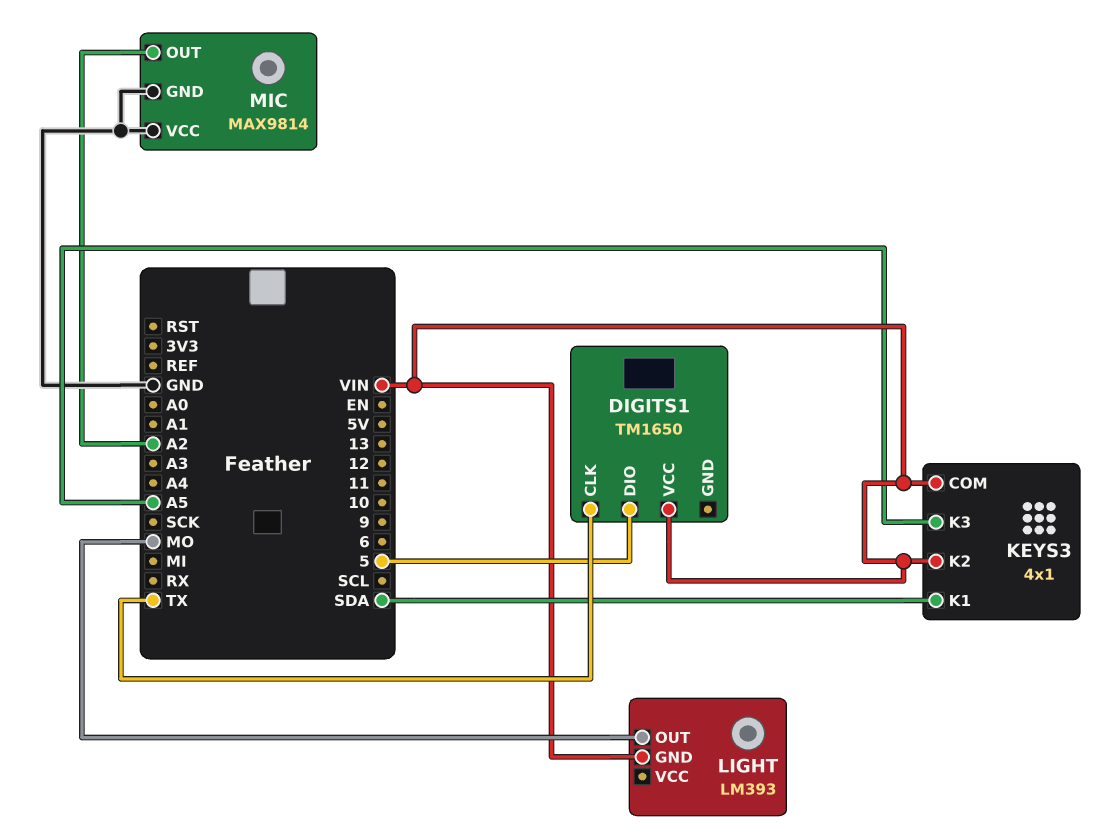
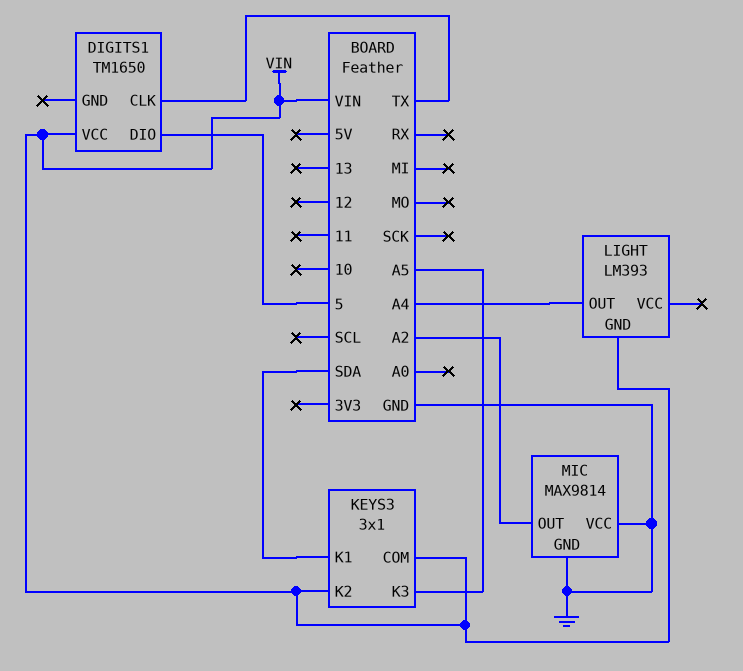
KEYS3: 4x1 -> 3x1
LIGHT pin OUT: MO -> A4

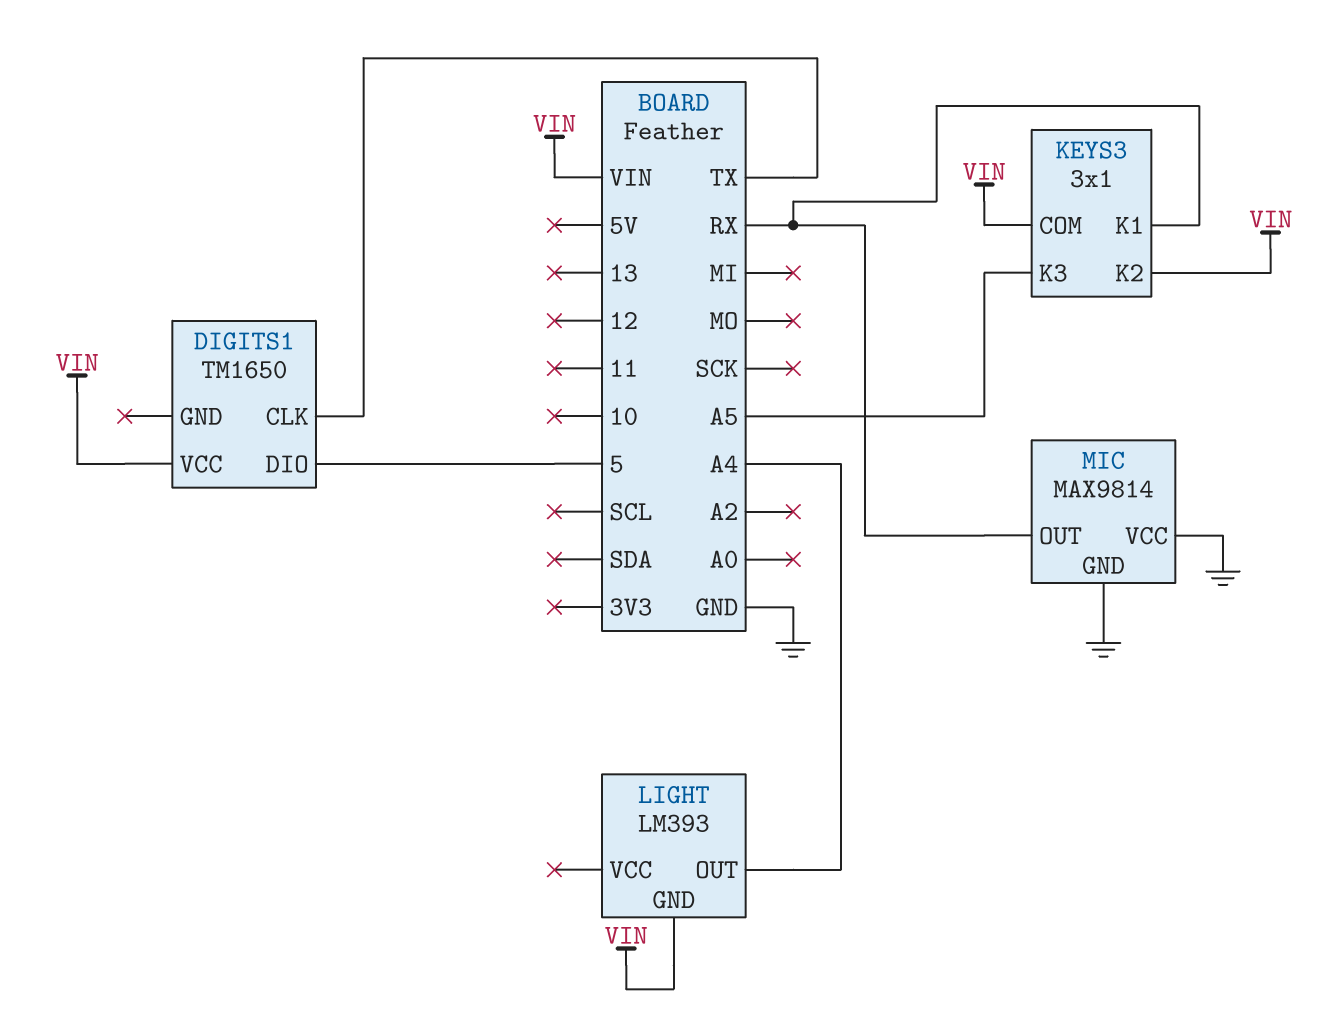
KEYS3 pin K1: SDA -> RX
MIC pin OUT: A2 -> RX

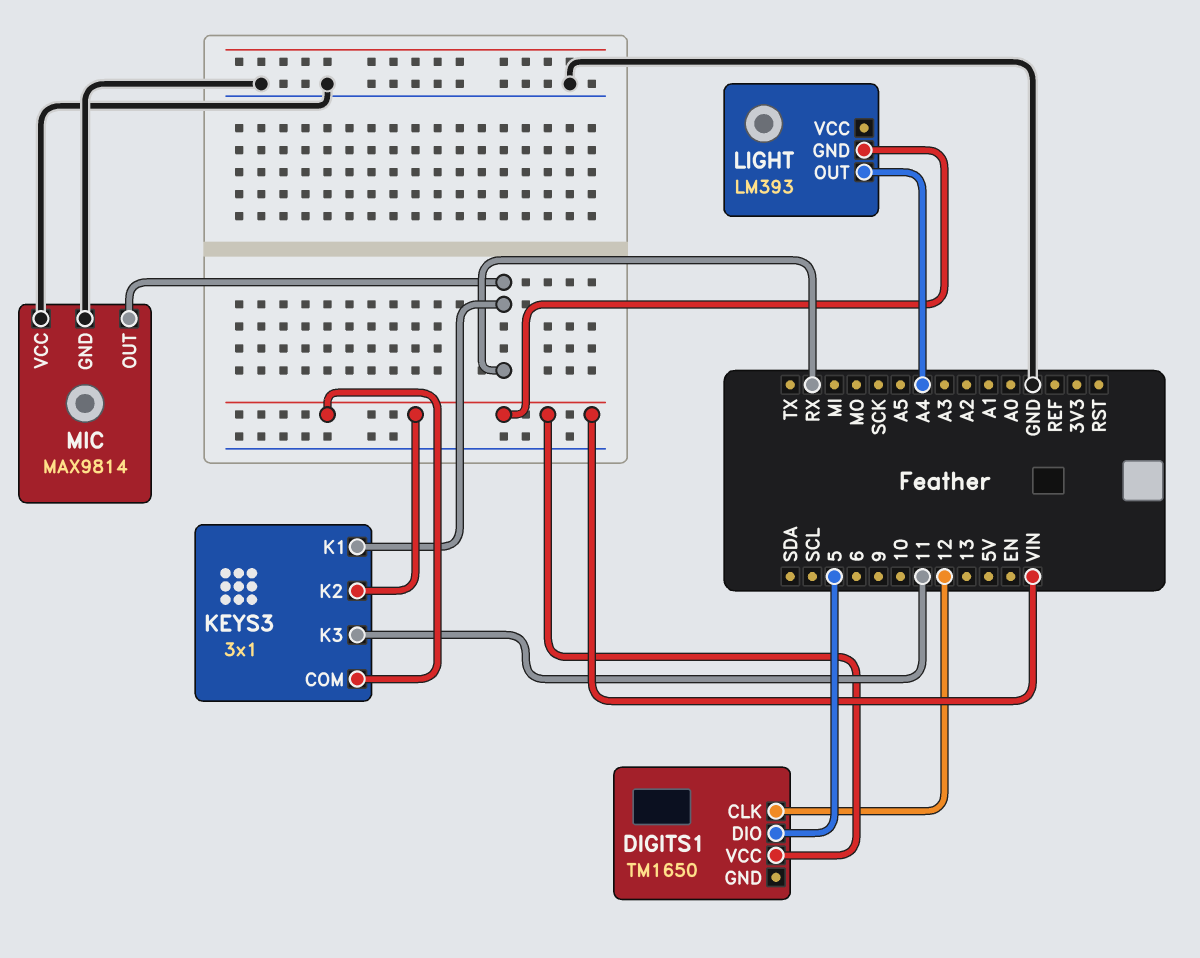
DIGITS1 pin CLK: TX -> 12
KEYS3 pin K3: A5 -> 11

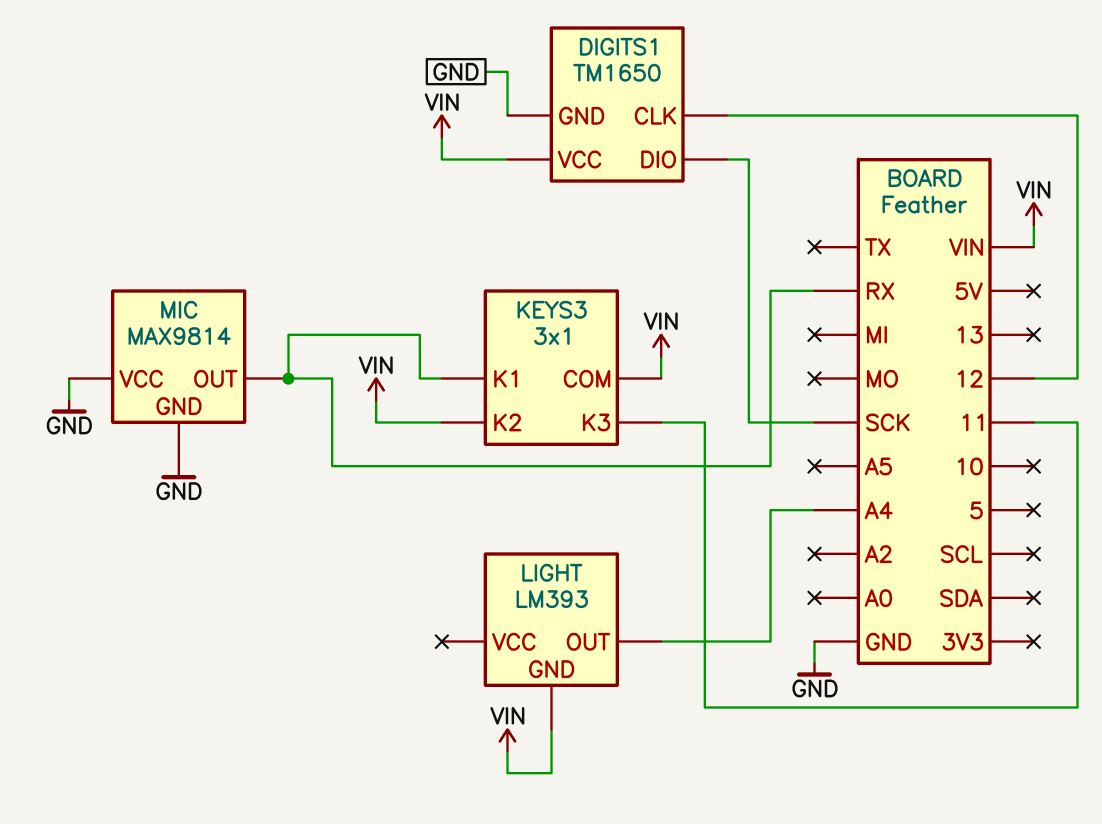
DIGITS1 pin DIO: 5 -> SCK
DIGITS1 pin GND: none -> GND

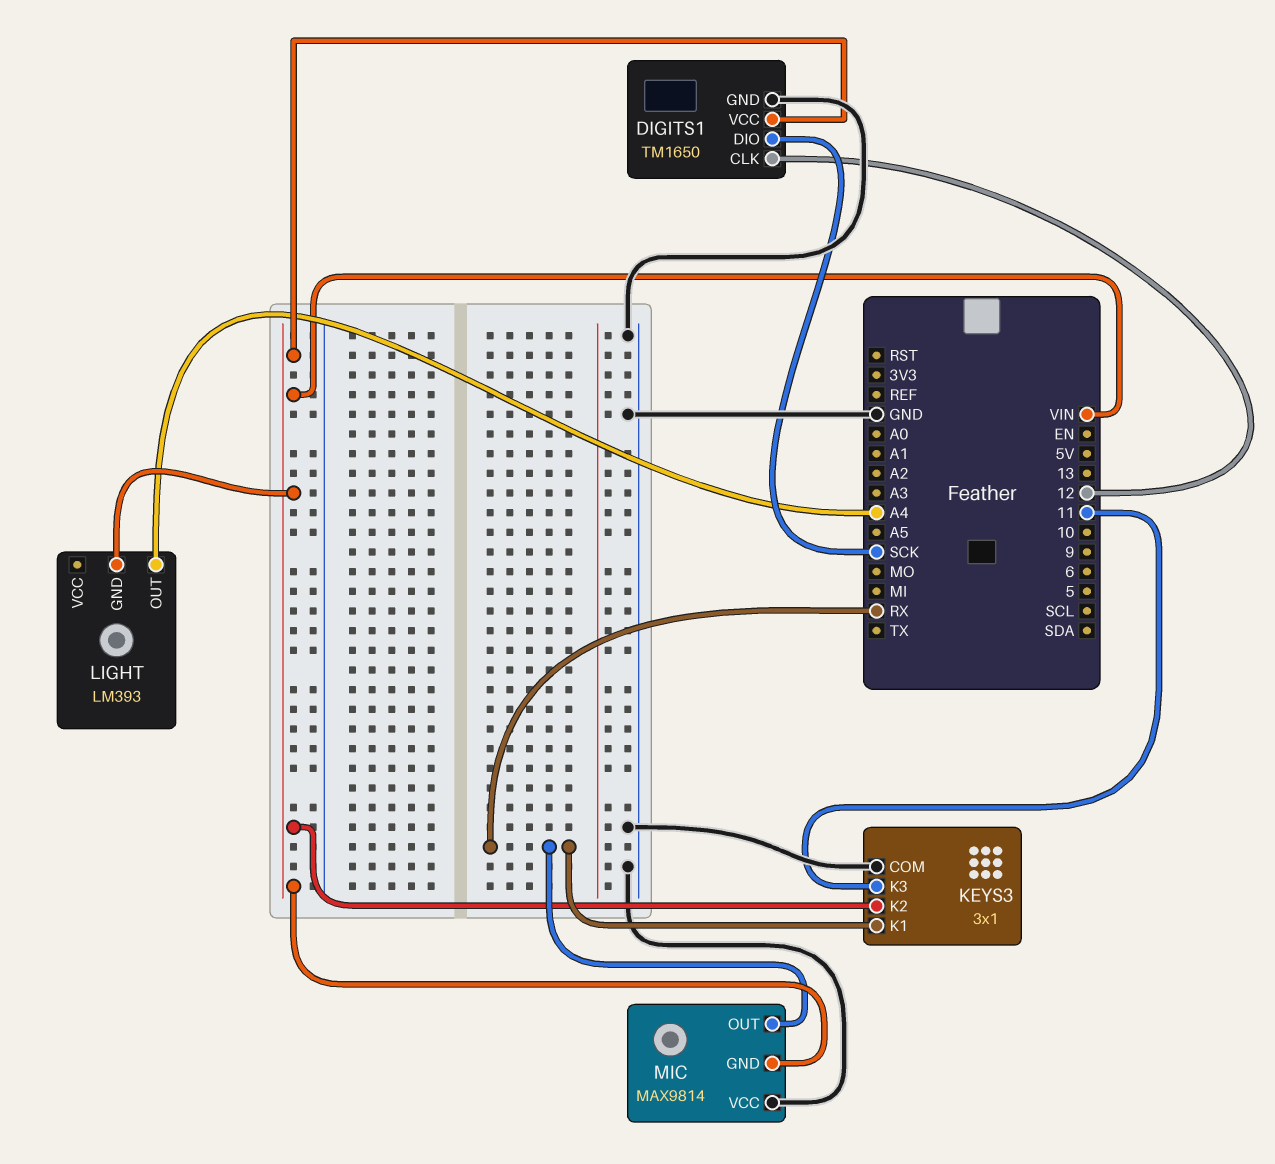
KEYS3 pin COM: VIN -> GND
MIC pin GND: GND -> VIN

